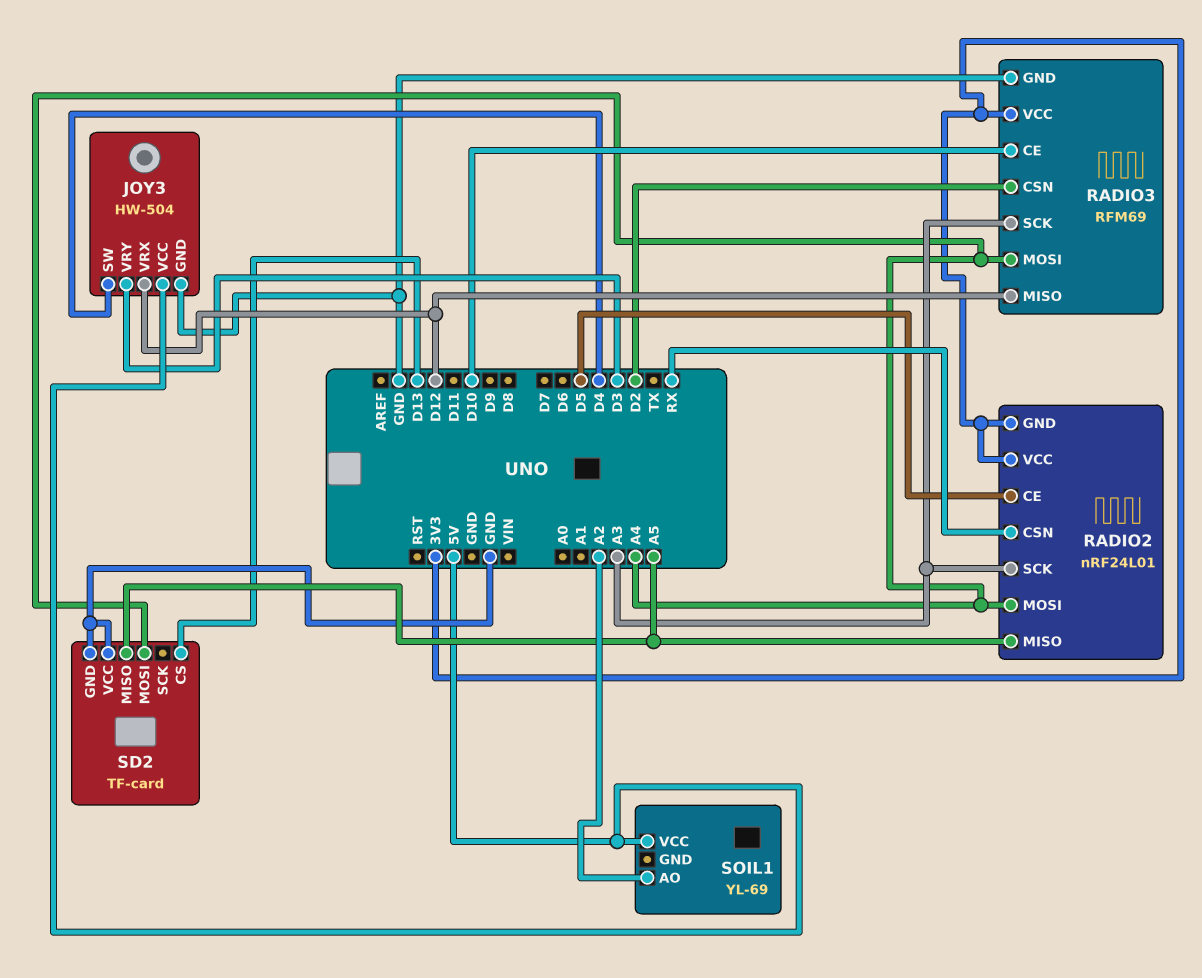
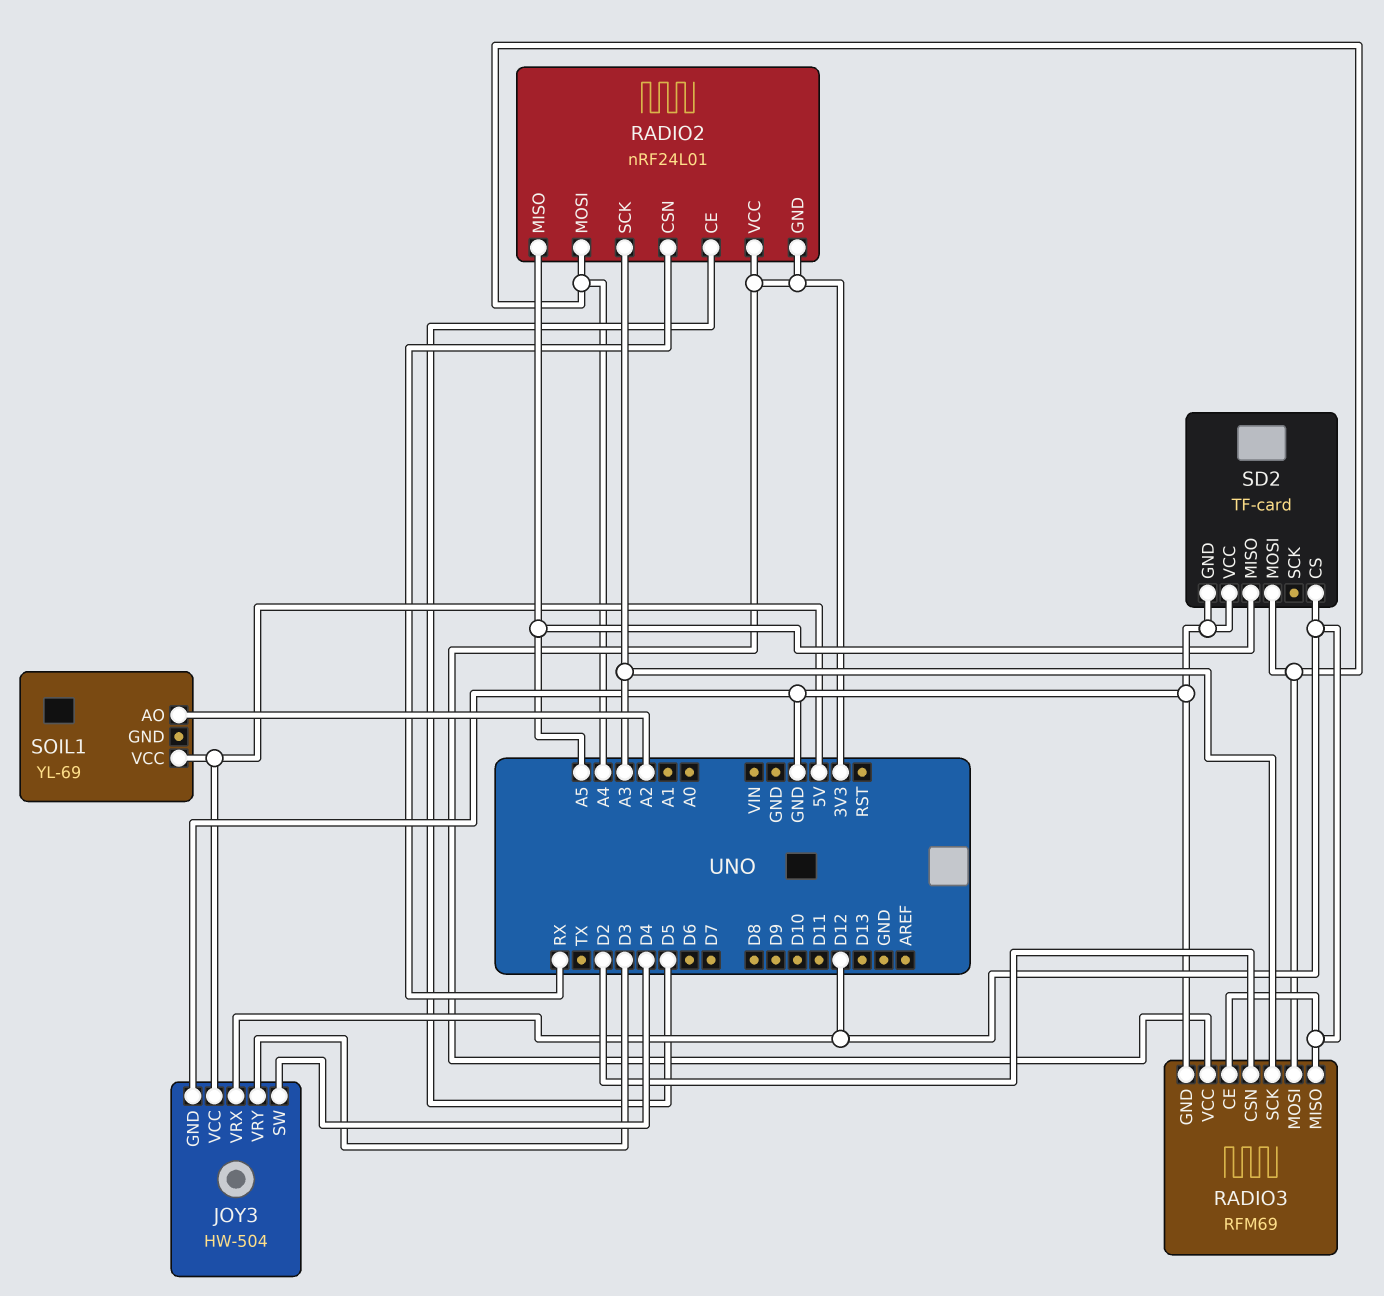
RADIO3 pin CE: D10 -> D12
SD2 pin CS: D13 -> D12

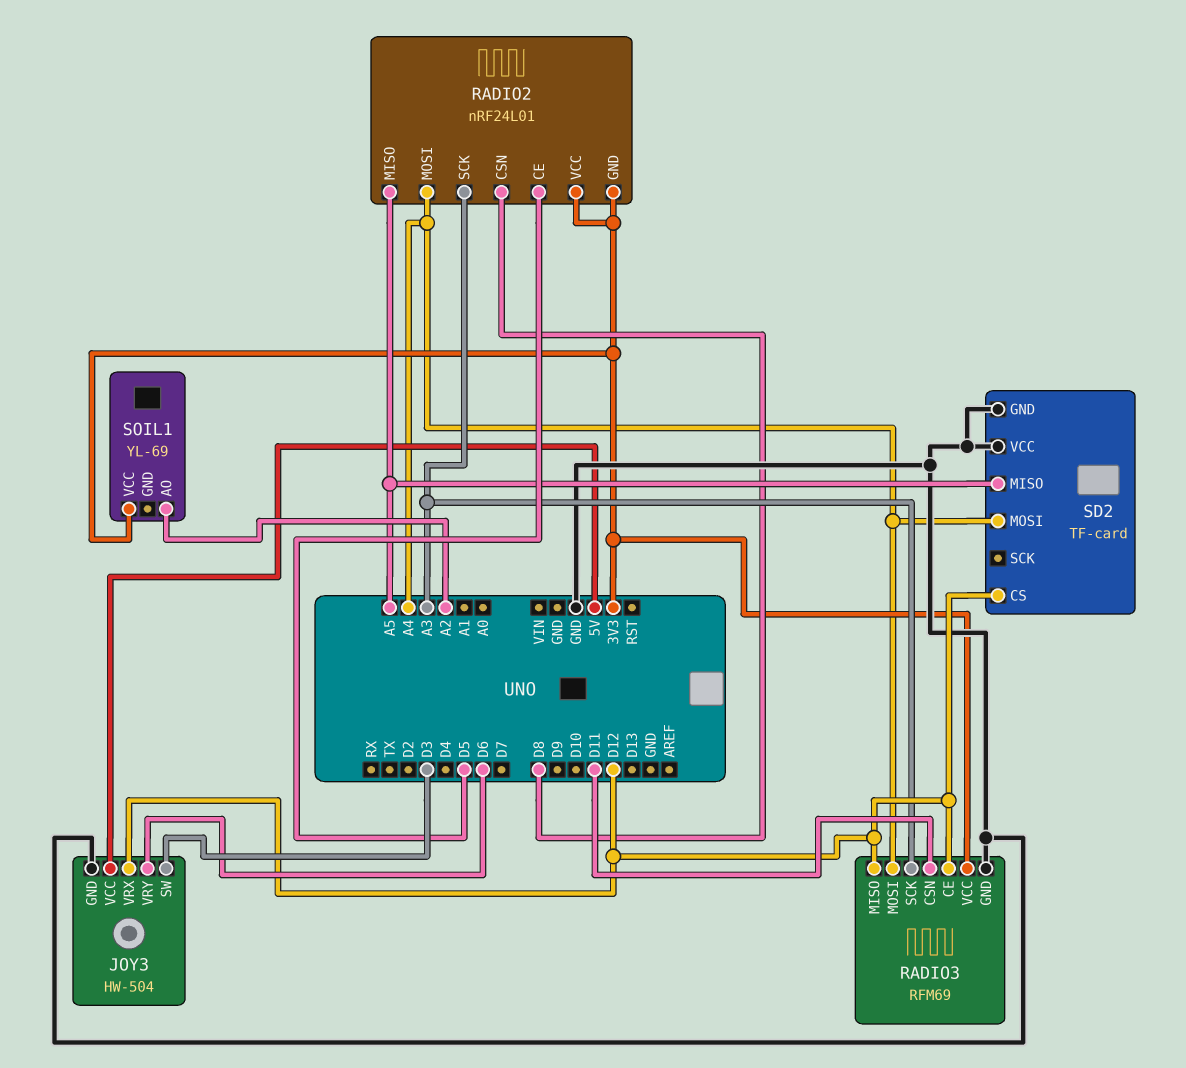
JOY3 pin SW: D4 -> D3
JOY3 pin VRY: D3 -> D6
RADIO2 pin CSN: RX -> D8
RADIO3 pin CSN: D2 -> D11
SOIL1 pin VCC: 5V -> 3V3

